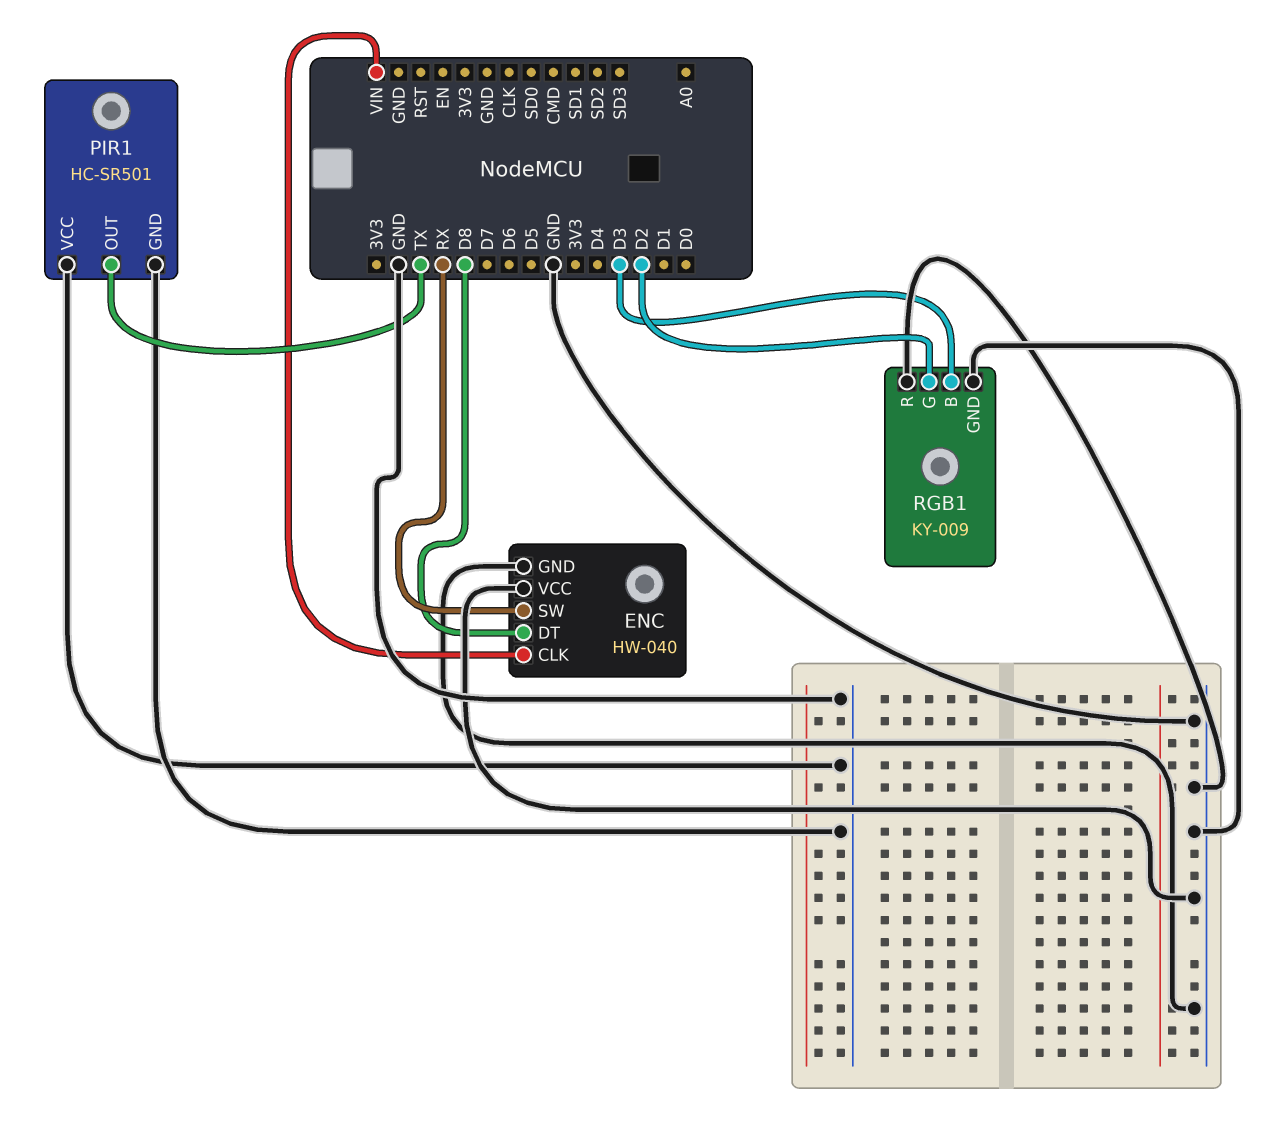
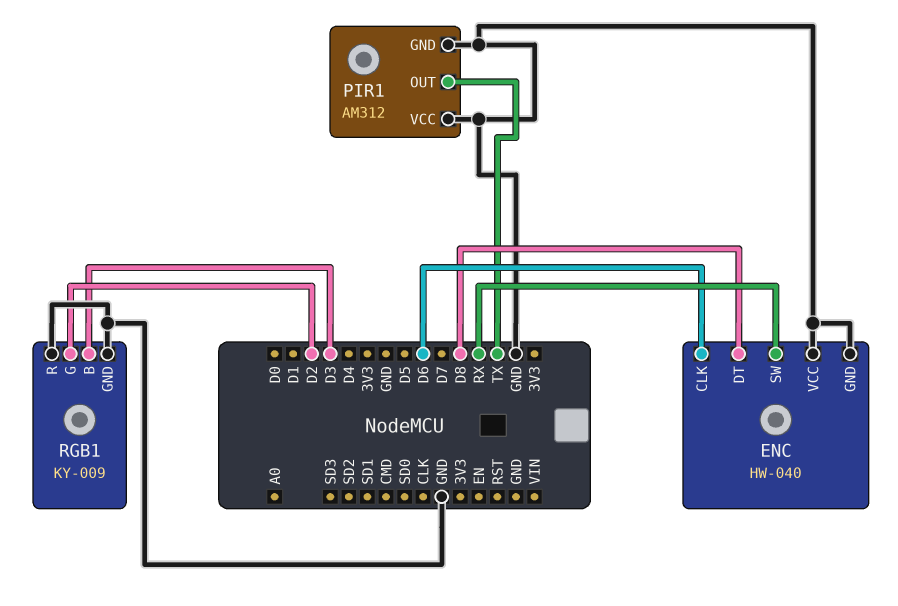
ENC pin CLK: VIN -> D6
PIR1: HC-SR501 -> AM312

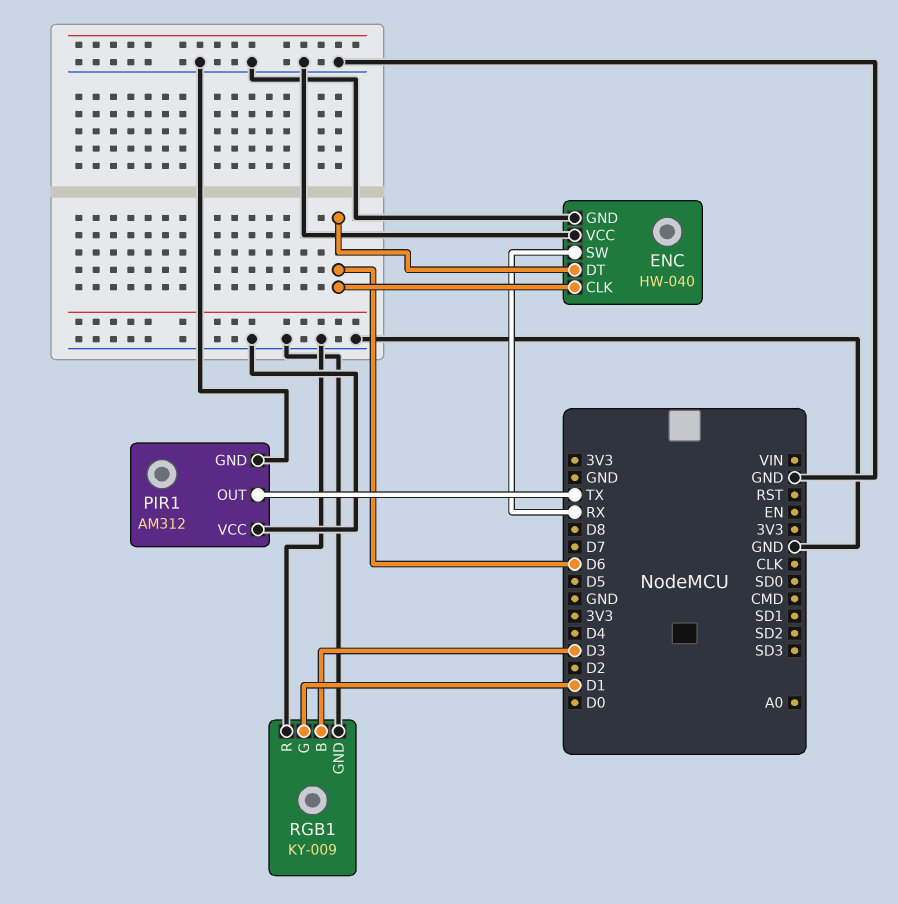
ENC pin DT: D8 -> D6
RGB1 pin G: D2 -> D1

